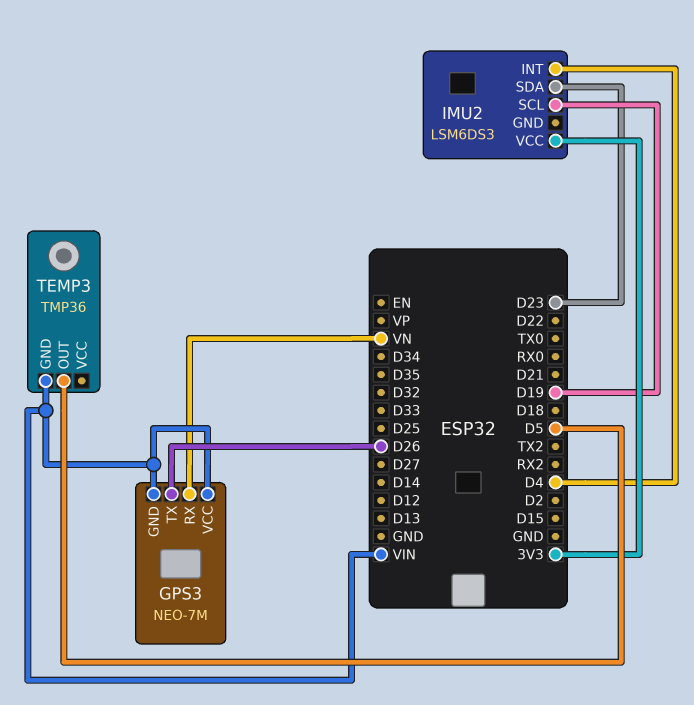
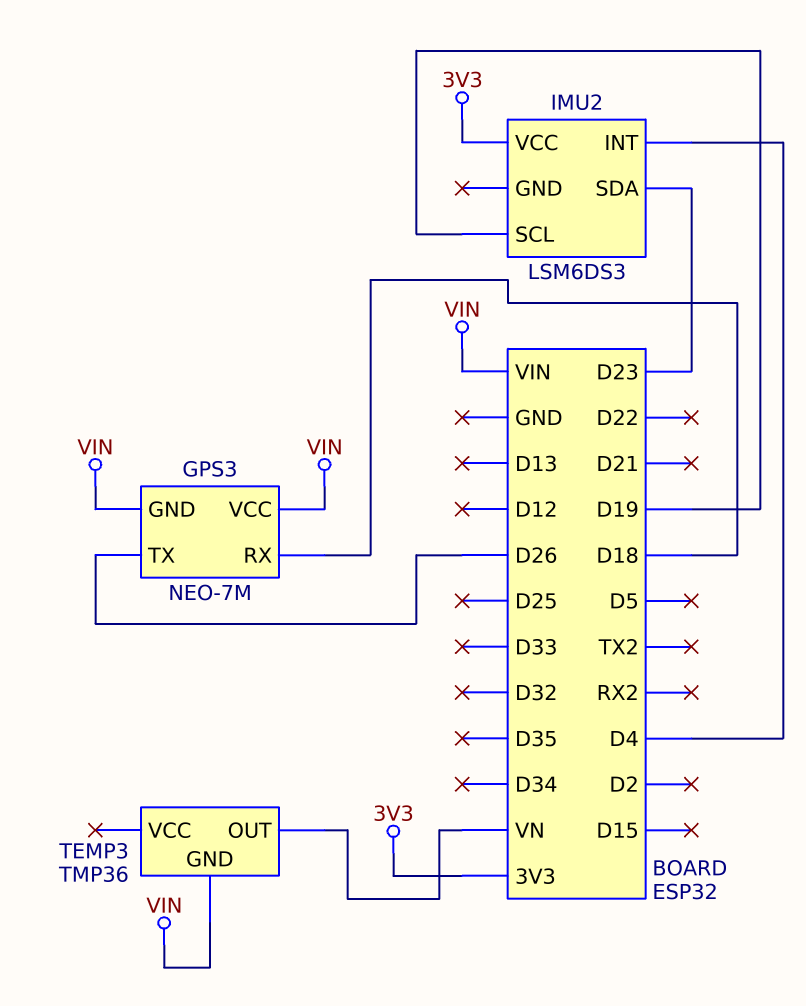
GPS3 pin RX: VN -> D18
TEMP3 pin OUT: D5 -> VN

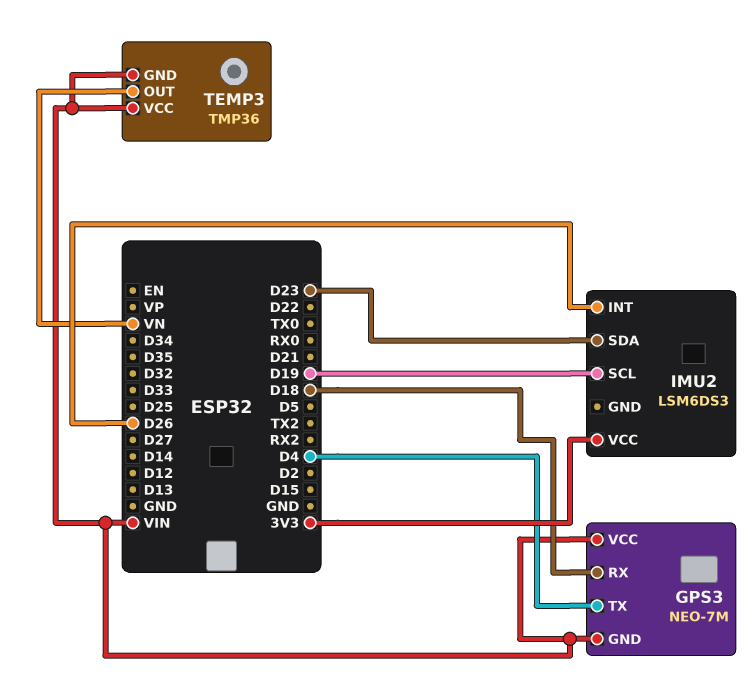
GPS3 pin TX: D26 -> D4
IMU2 pin INT: D4 -> D26
TEMP3 pin VCC: none -> VIN

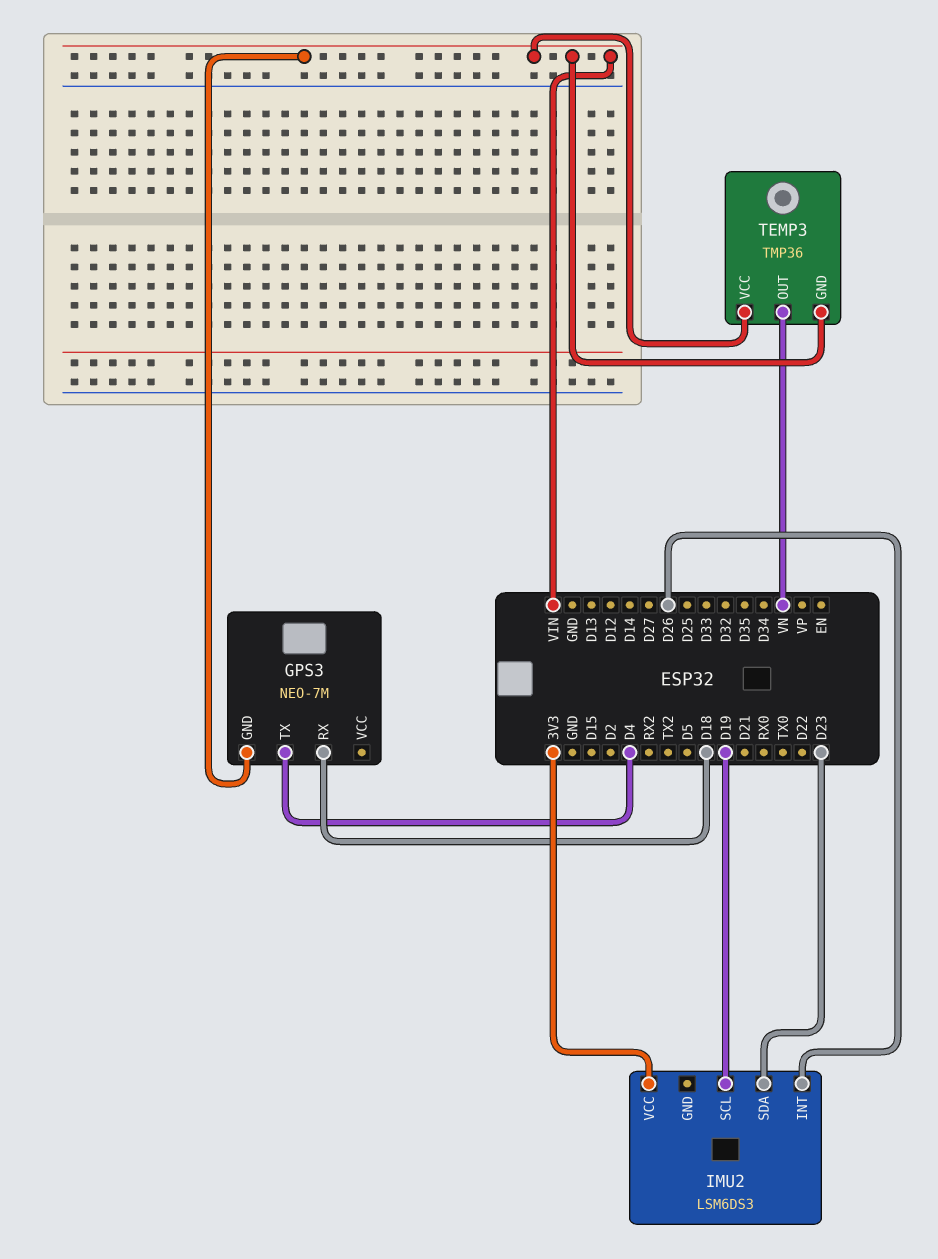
GPS3 pin VCC: VIN -> none

